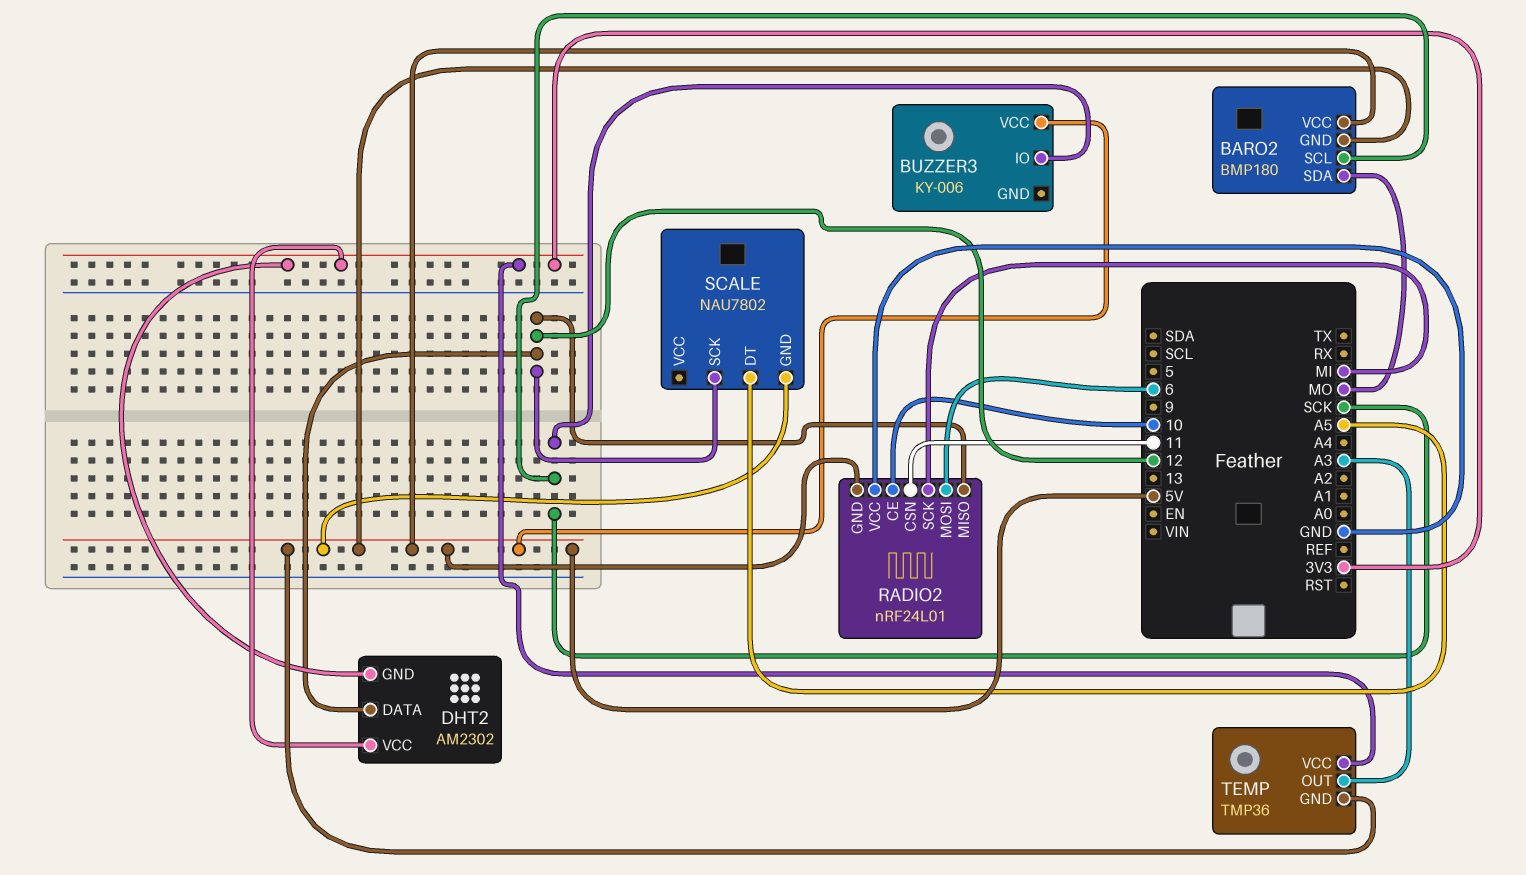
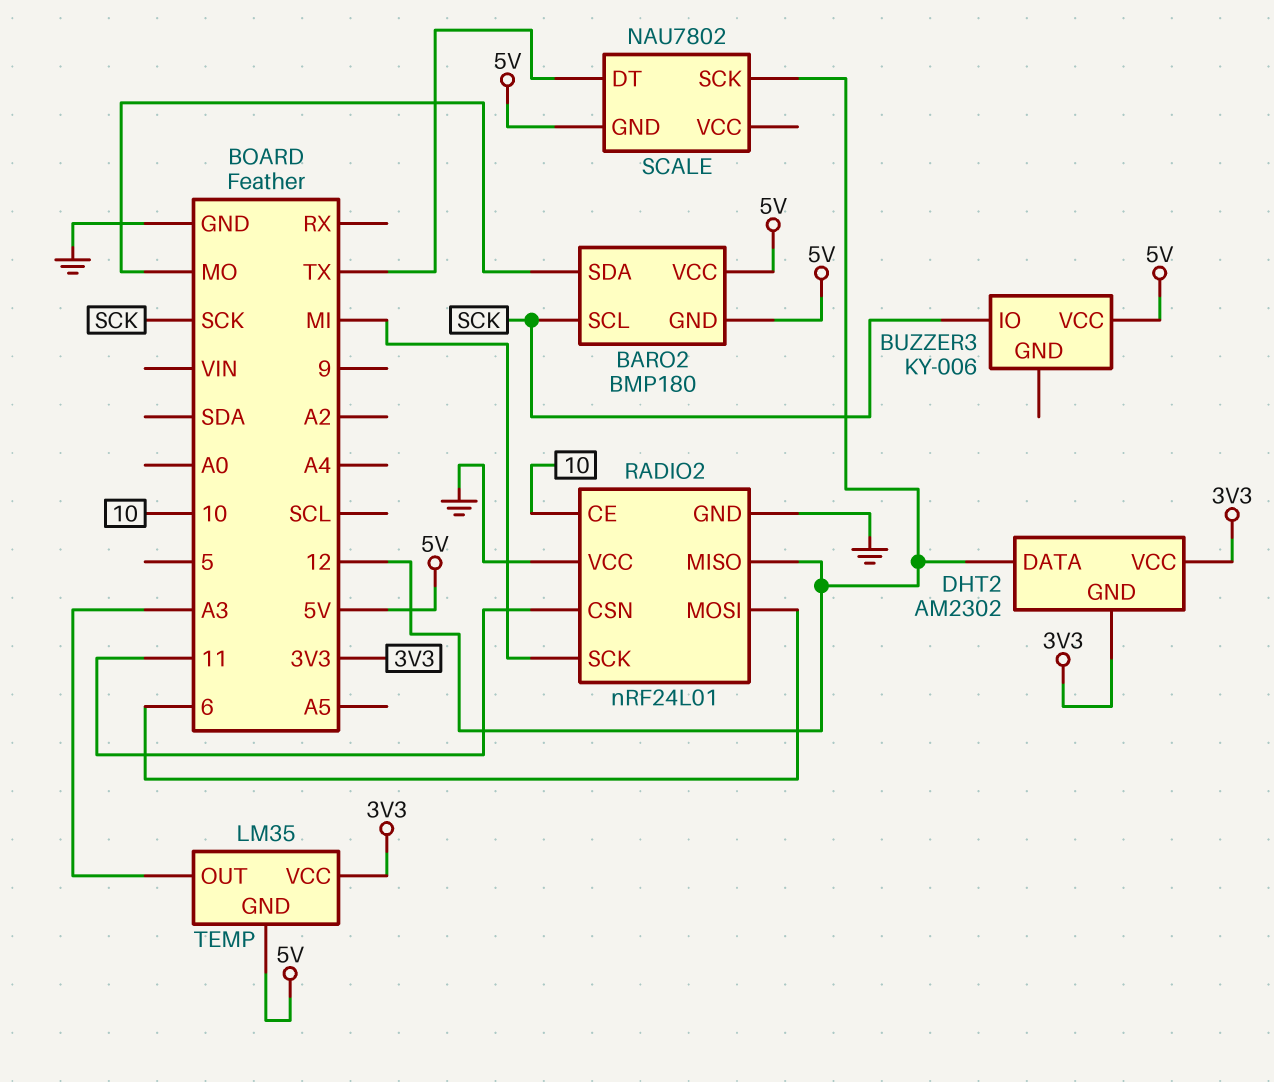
RADIO2 pin GND: 5V -> GND
SCALE pin DT: A5 -> TX
TEMP: TMP36 -> LM35

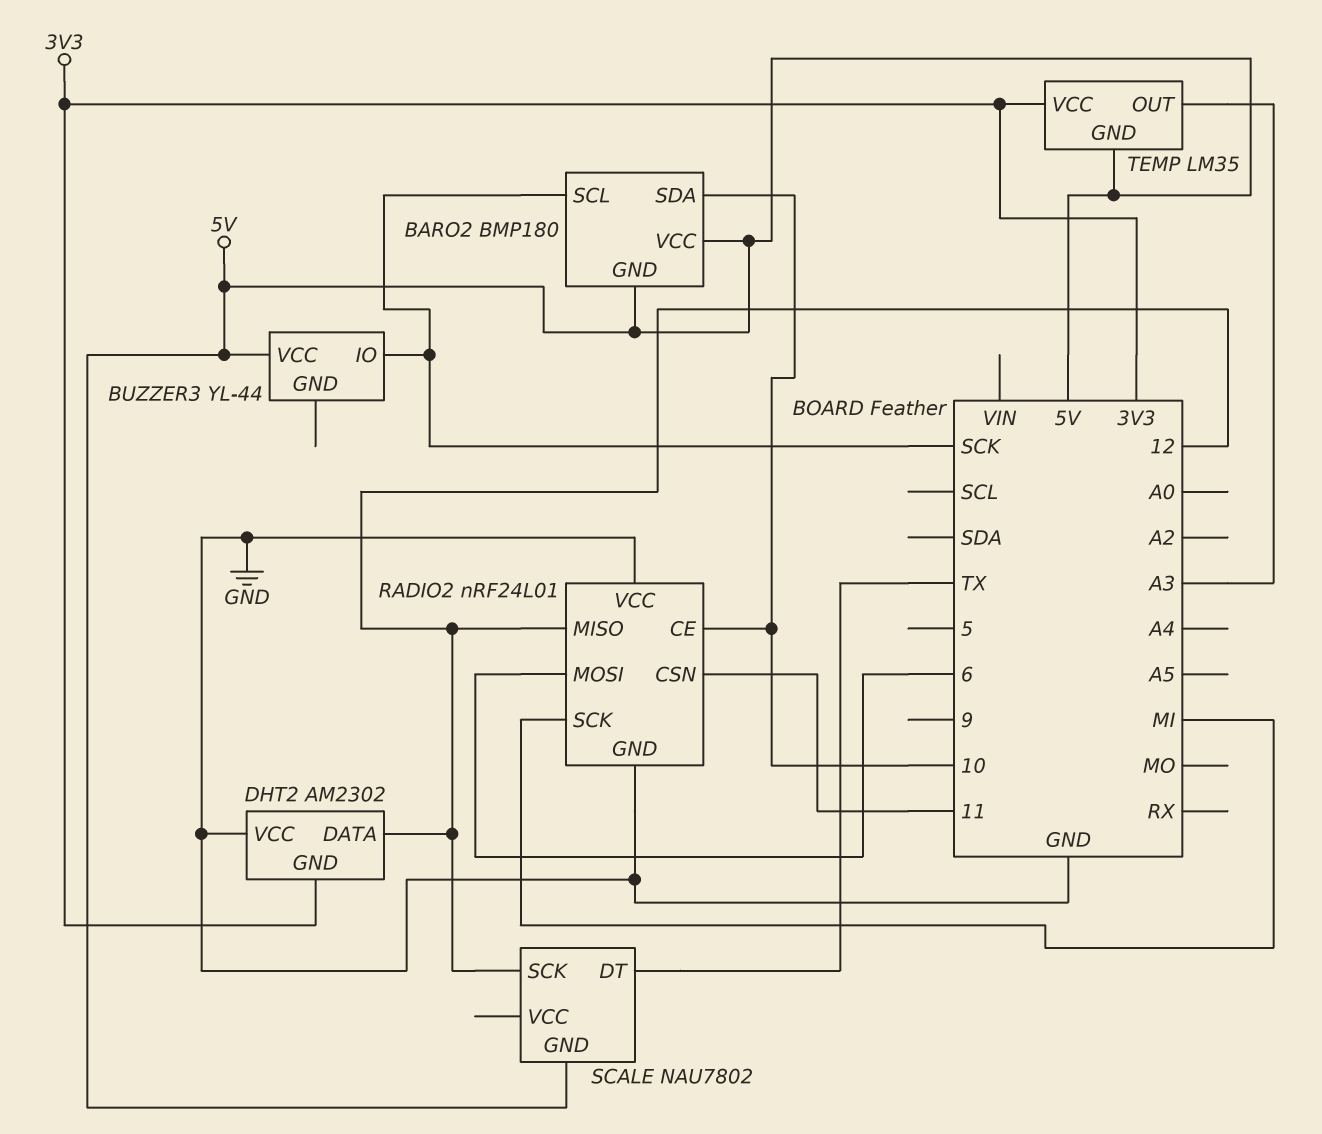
BARO2 pin SDA: MO -> 10
BUZZER3: KY-006 -> YL-44
DHT2 pin VCC: 3V3 -> GND

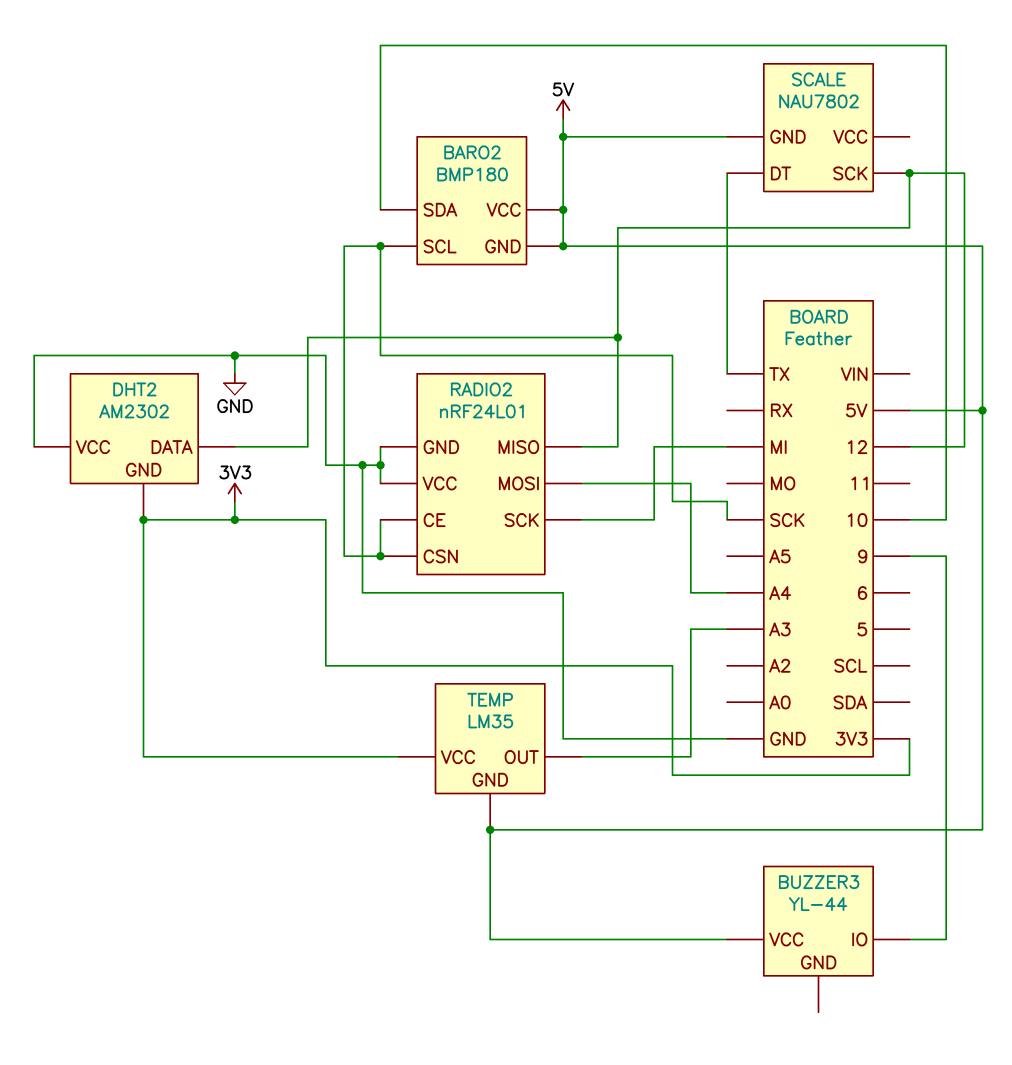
BUZZER3 pin IO: SCK -> 9
RADIO2 pin CE: 10 -> SCK
RADIO2 pin CSN: 11 -> SCK
RADIO2 pin MOSI: 6 -> A4

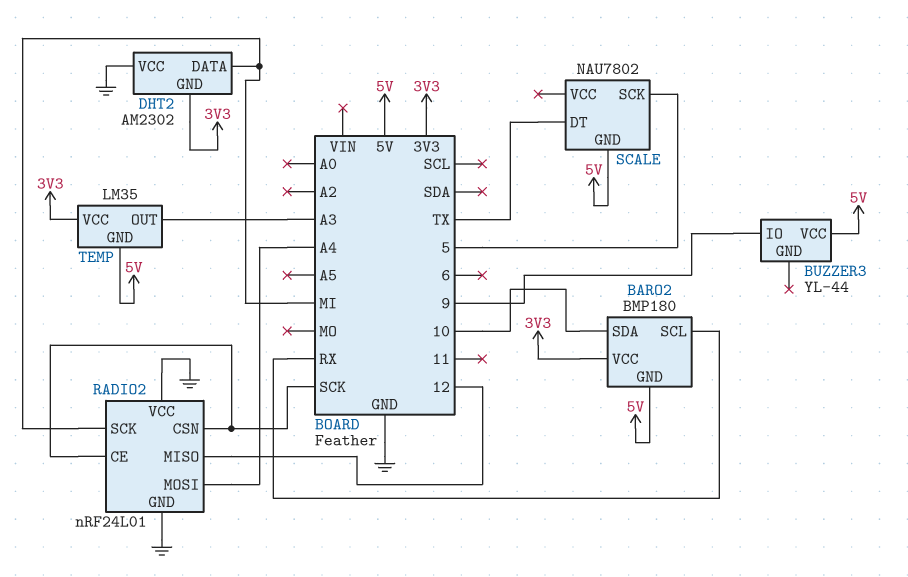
BARO2 pin SCL: SCK -> RX
BARO2 pin VCC: 5V -> 3V3
DHT2 pin DATA: 12 -> MI
SCALE pin SCK: 12 -> 5

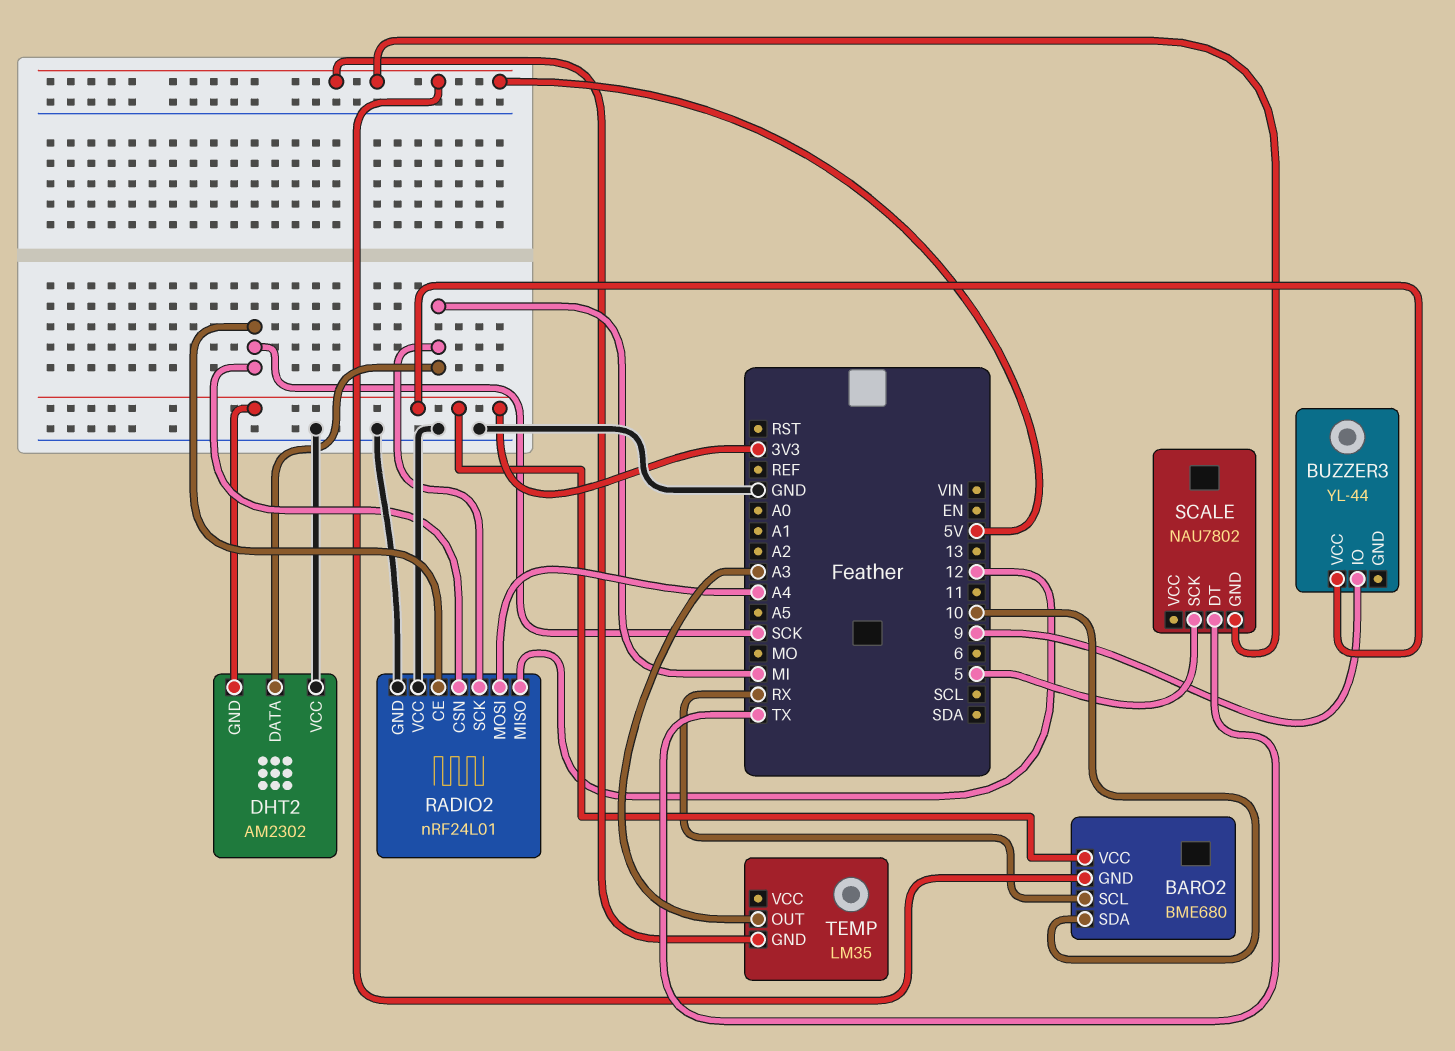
BARO2: BMP180 -> BME680
BUZZER3 pin VCC: 5V -> 3V3
TEMP pin VCC: 3V3 -> none

